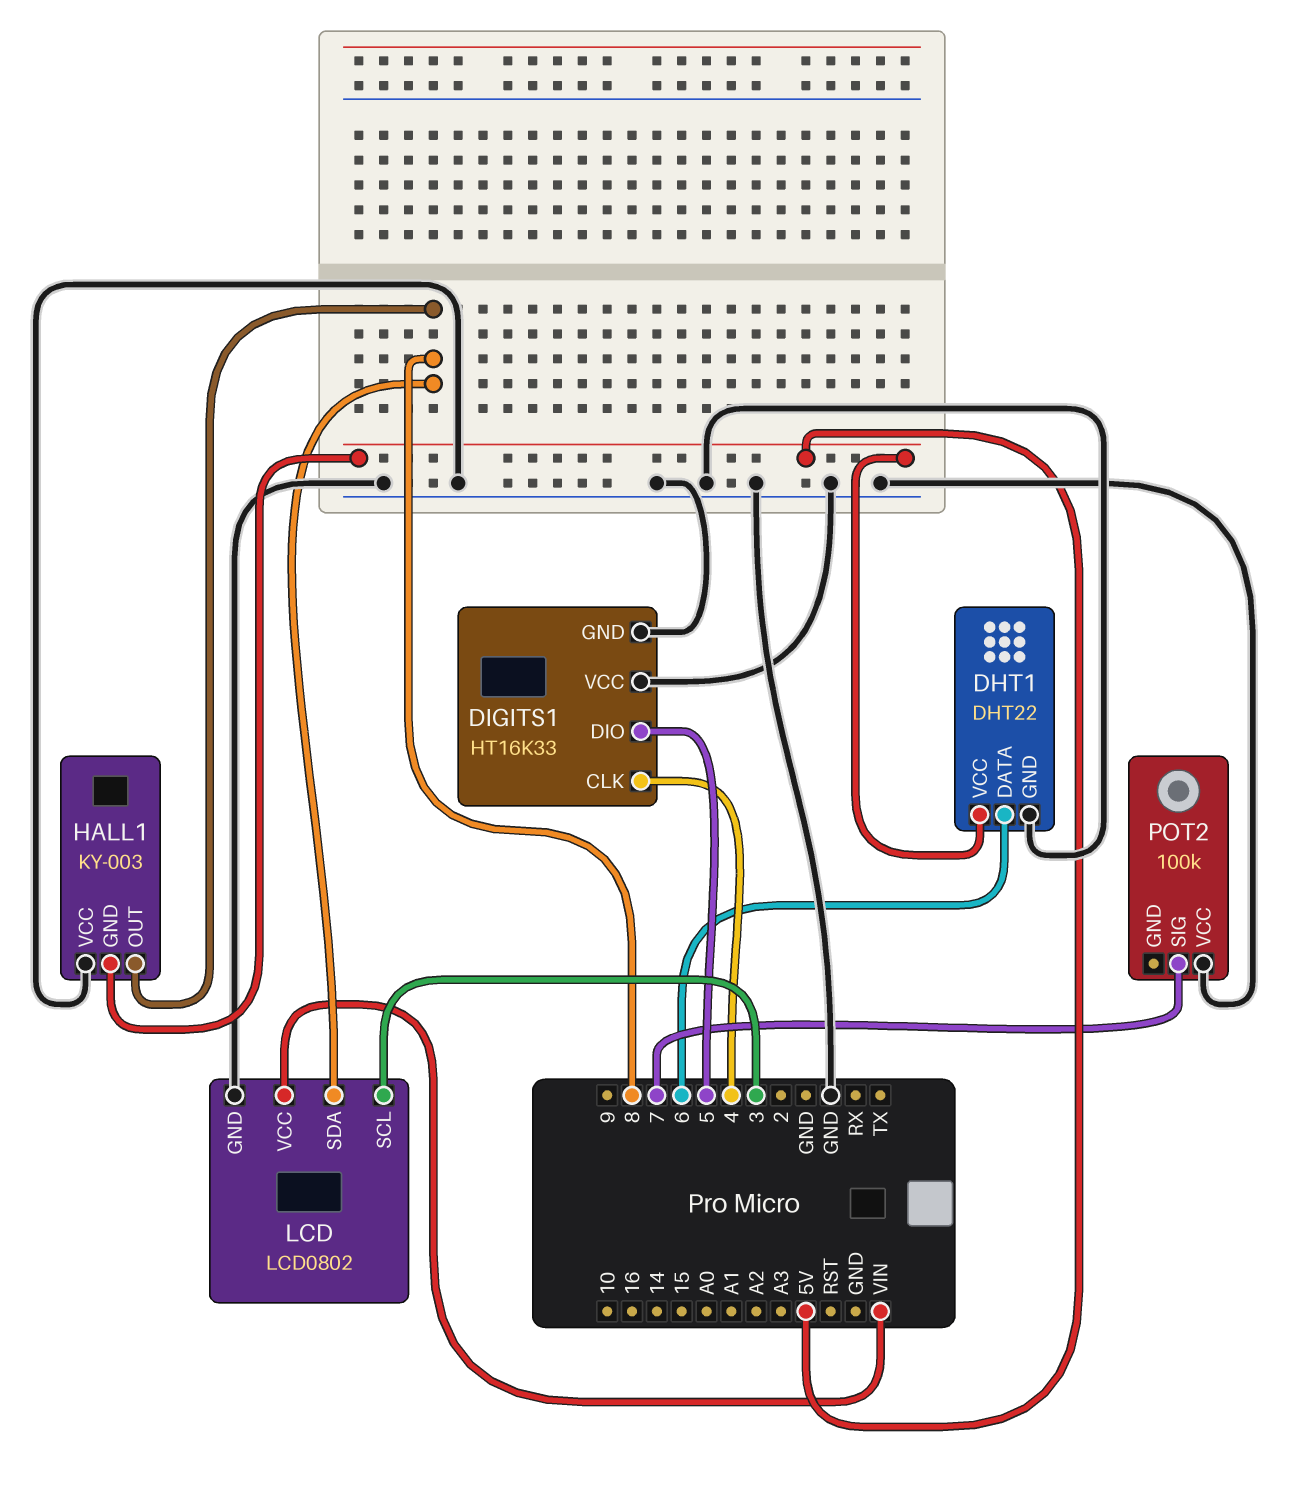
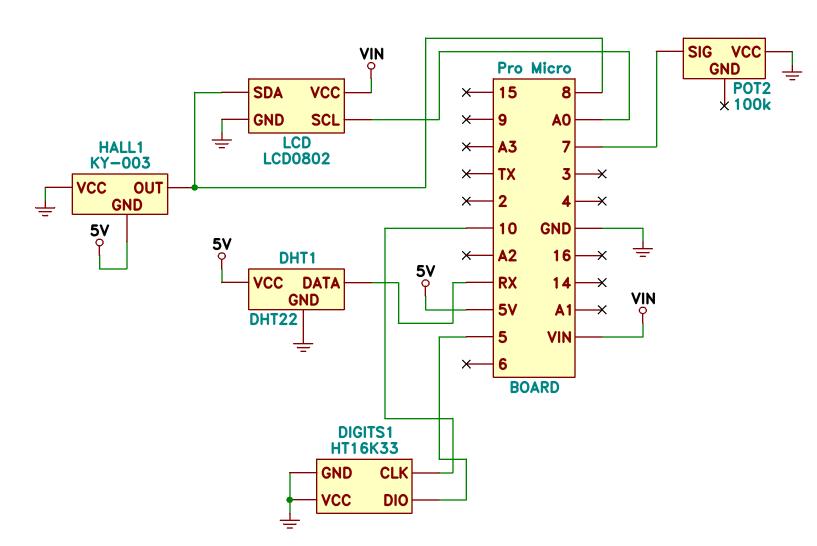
DHT1 pin DATA: 6 -> RX
DIGITS1 pin CLK: 4 -> 10
LCD pin SCL: 3 -> A0

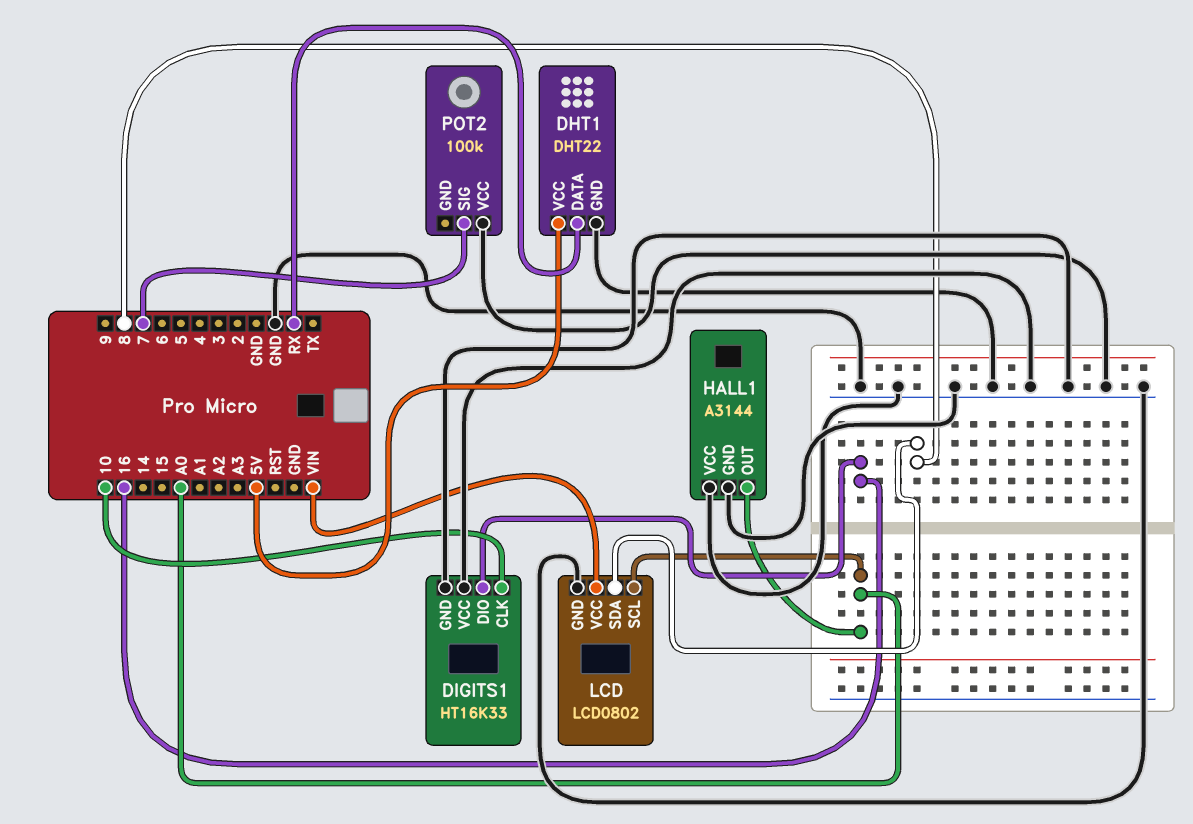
DIGITS1 pin DIO: 5 -> 16
HALL1: KY-003 -> A3144
HALL1 pin GND: 5V -> GND
HALL1 pin OUT: 8 -> A0

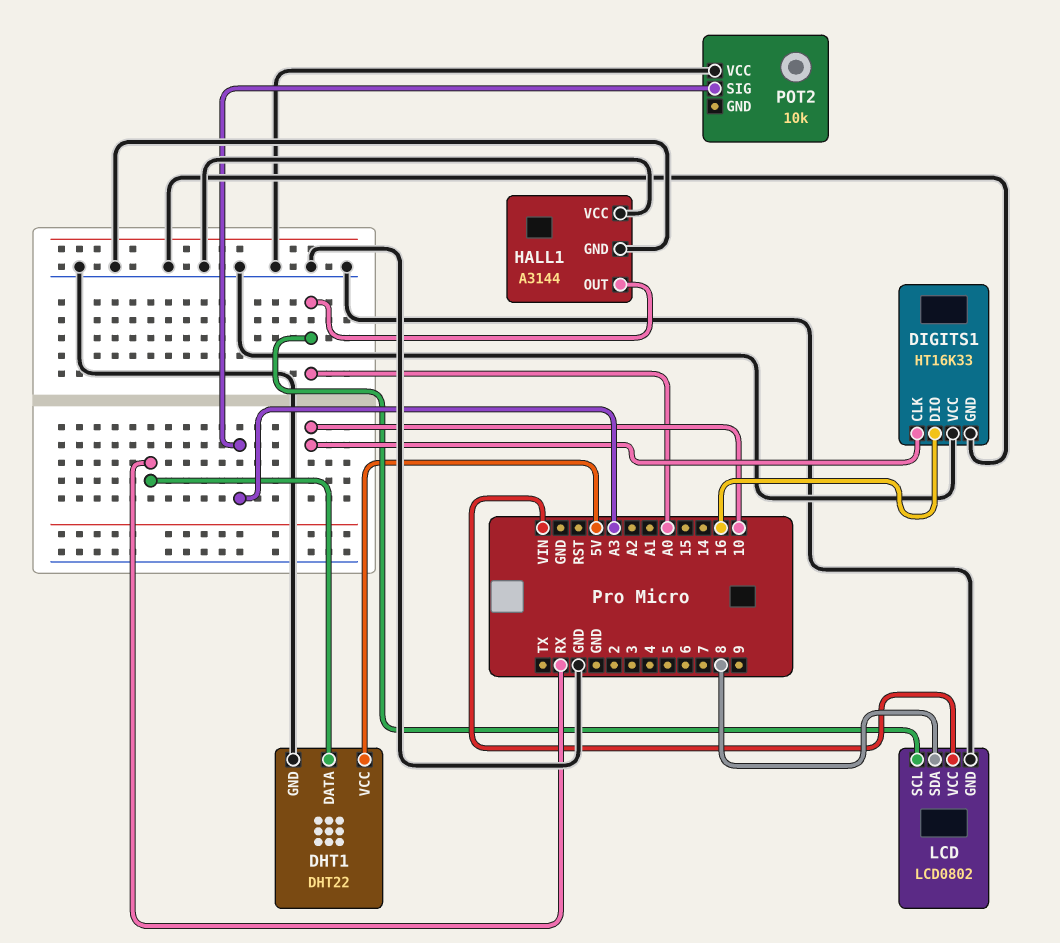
POT2: 100k -> 10k
POT2 pin SIG: 7 -> A3

